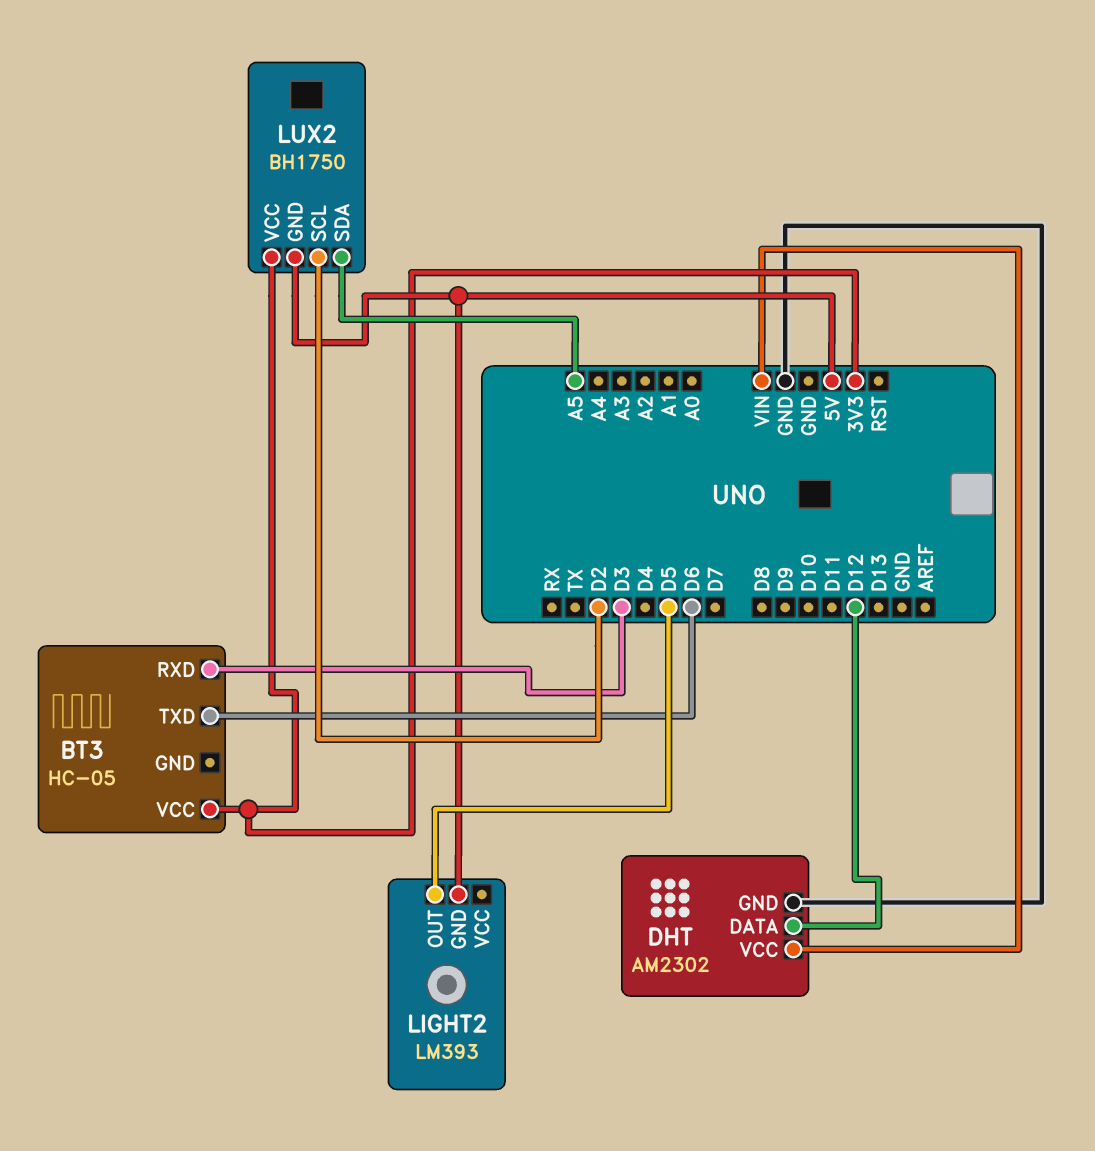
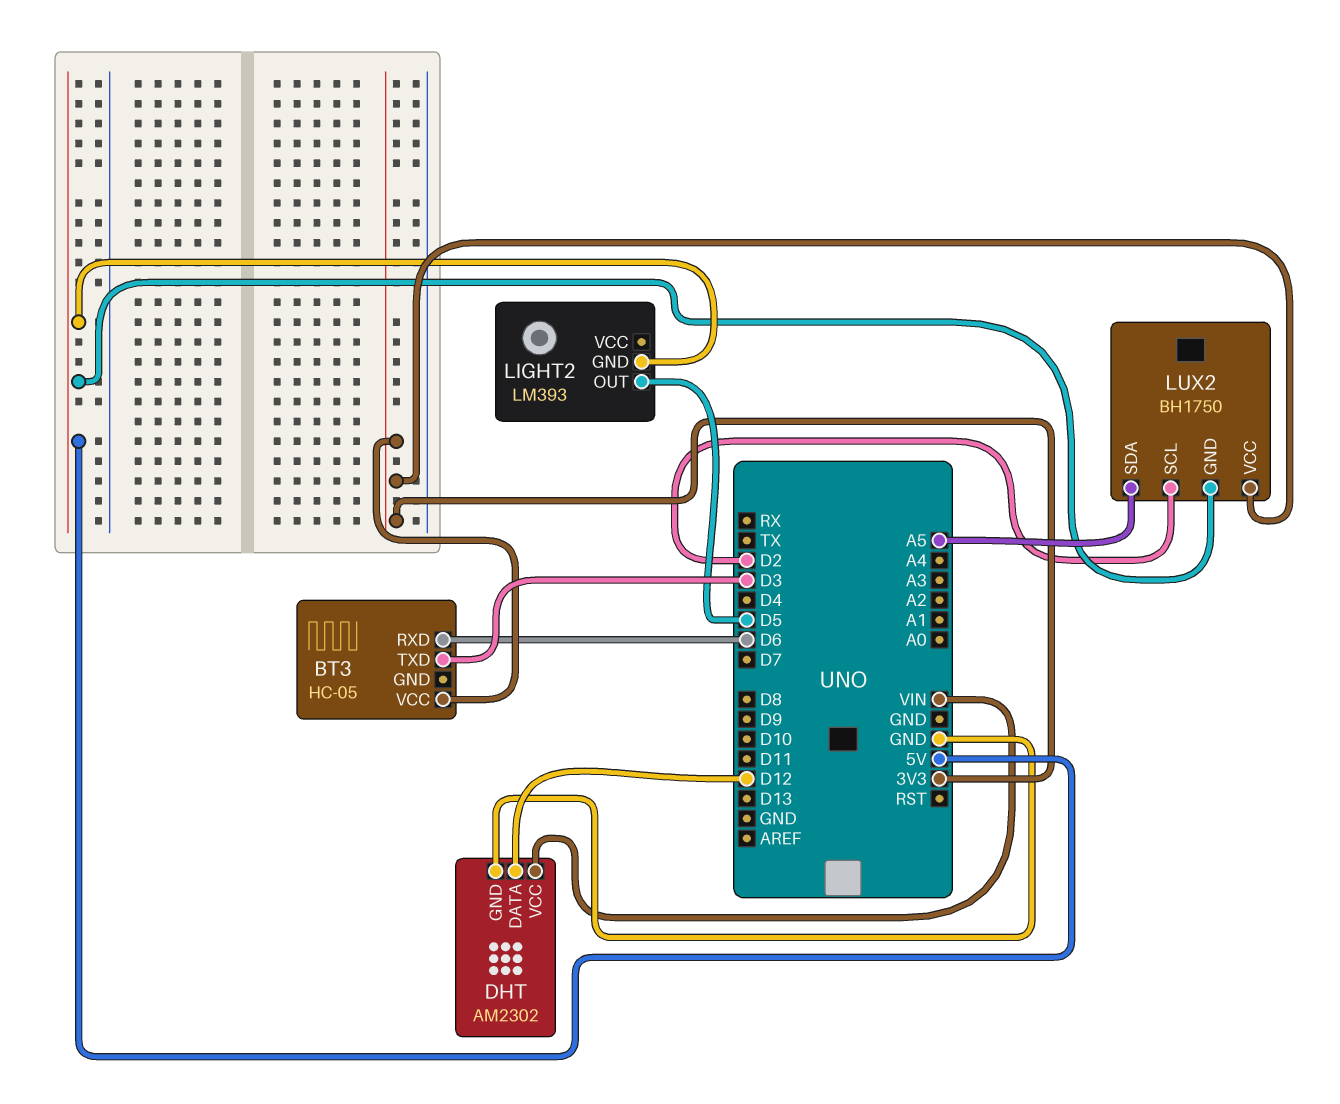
BT3 pin RXD: D3 -> D6
BT3 pin TXD: D6 -> D3

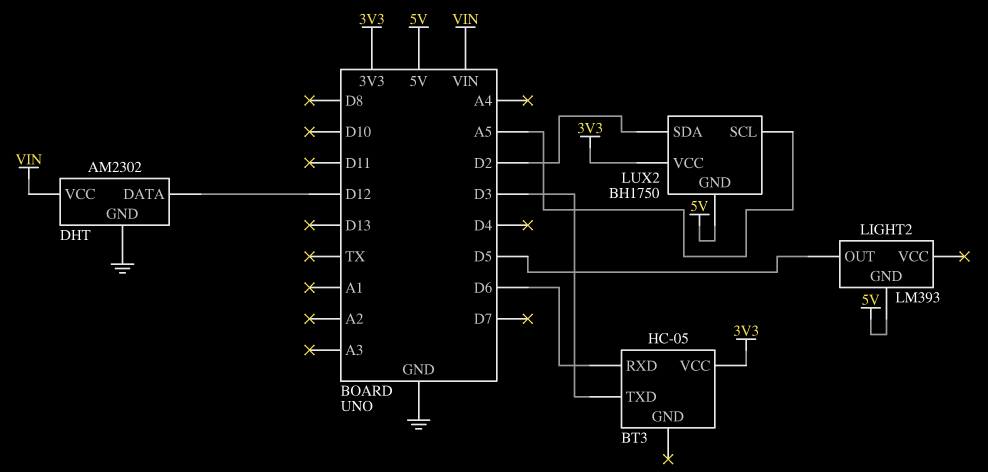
LUX2 pin SCL: D2 -> A5
LUX2 pin SDA: A5 -> D2

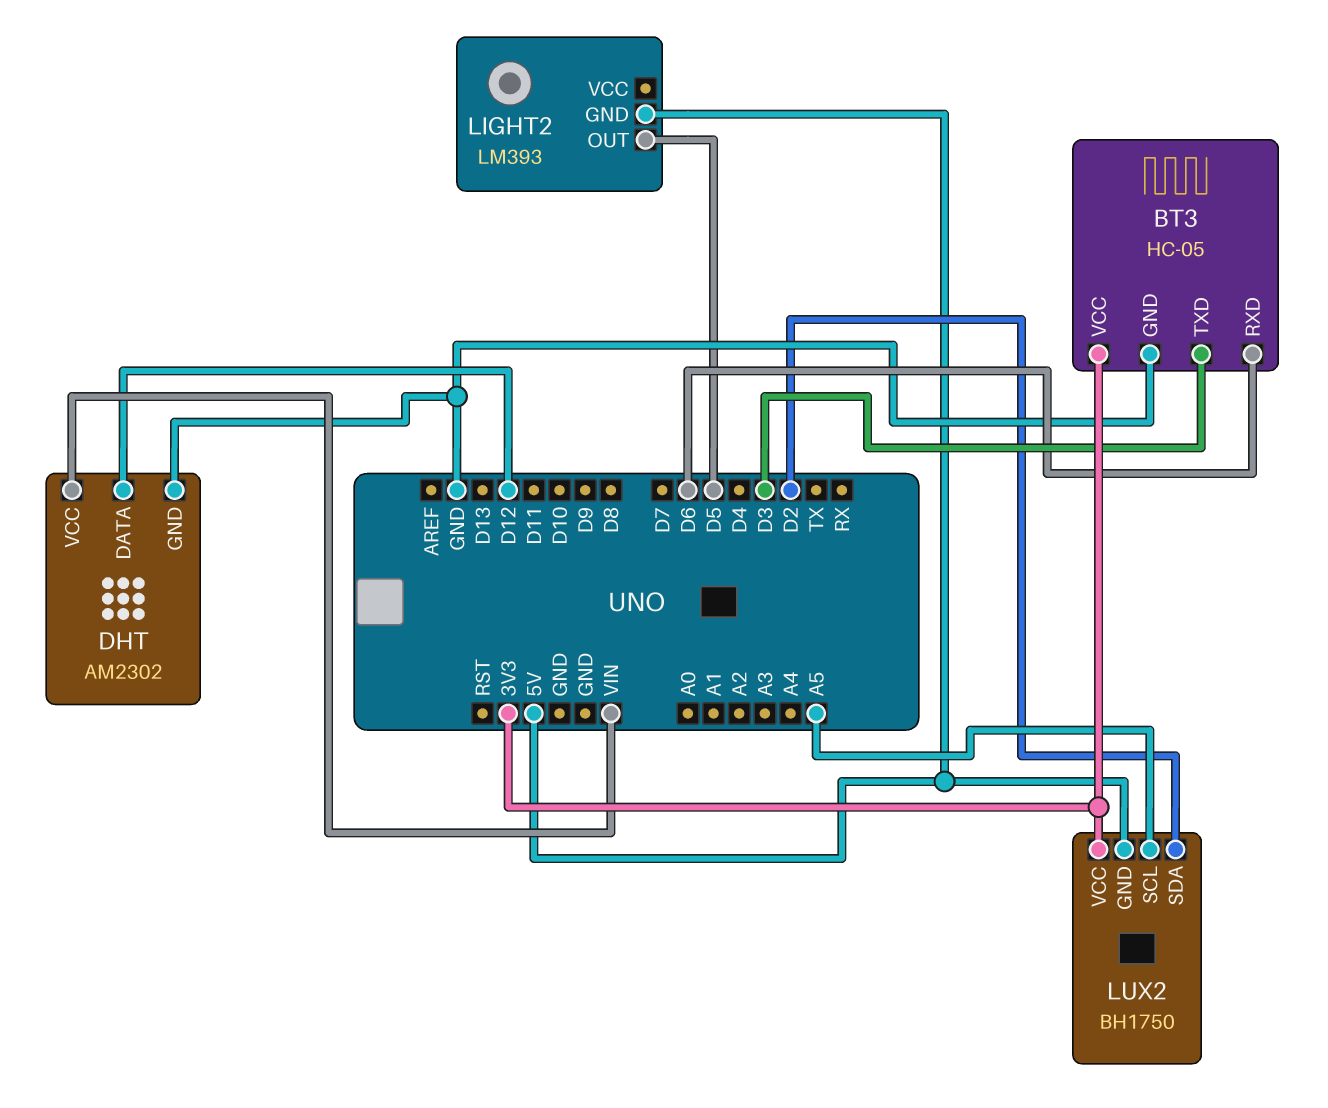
BT3 pin GND: none -> GND

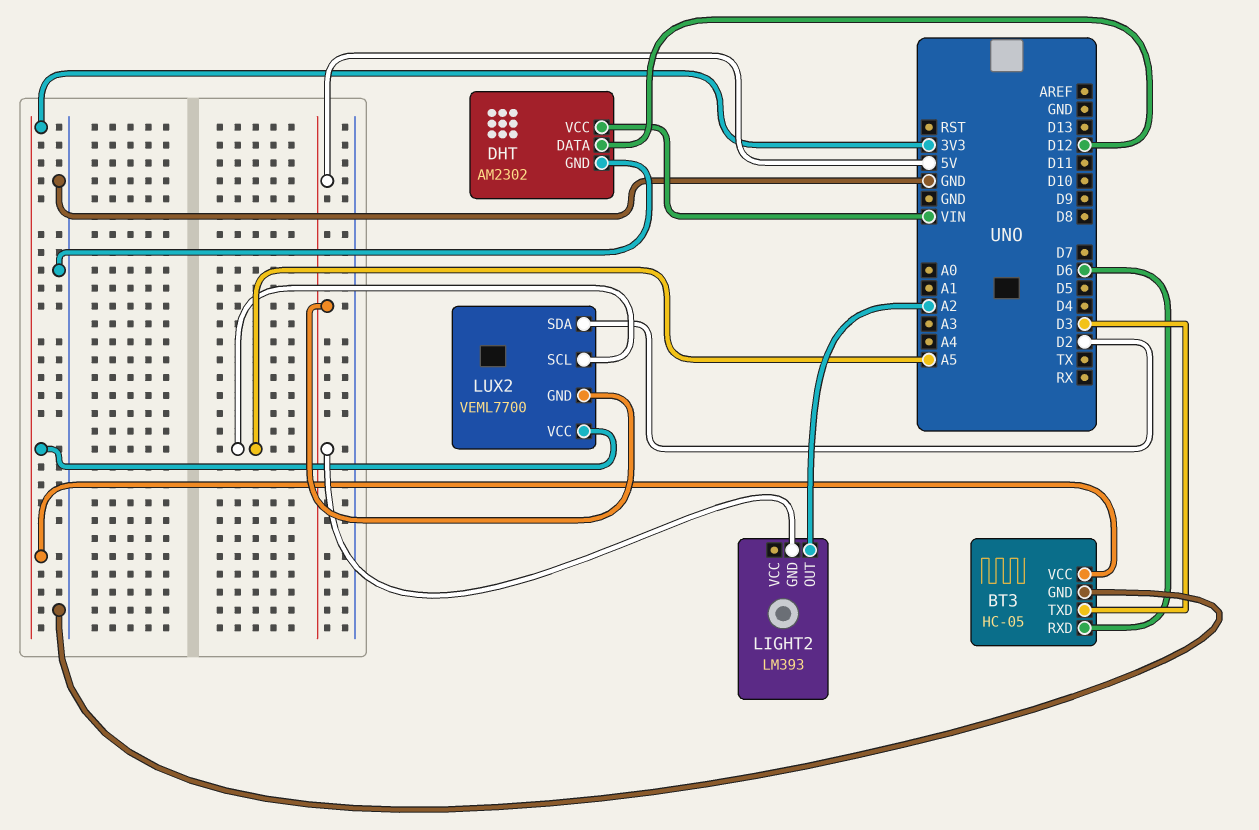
LIGHT2 pin OUT: D5 -> A2
LUX2: BH1750 -> VEML7700

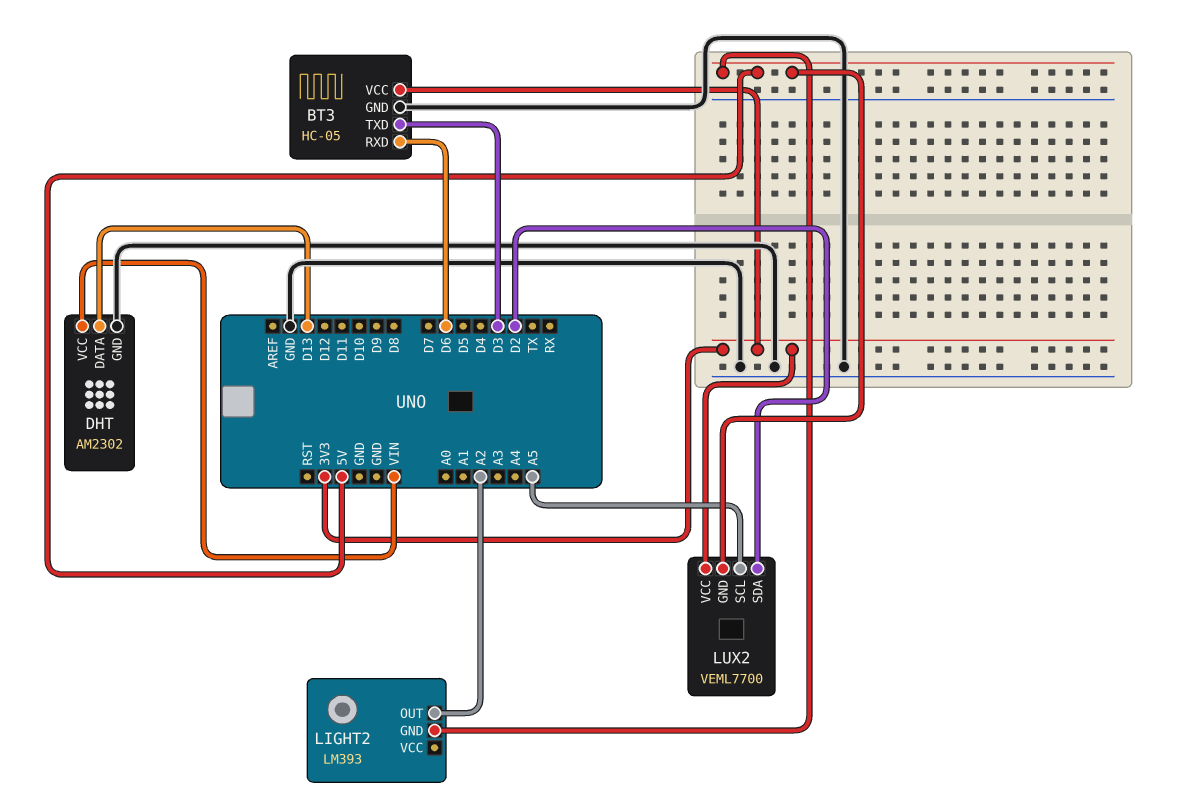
DHT pin DATA: D12 -> D13

